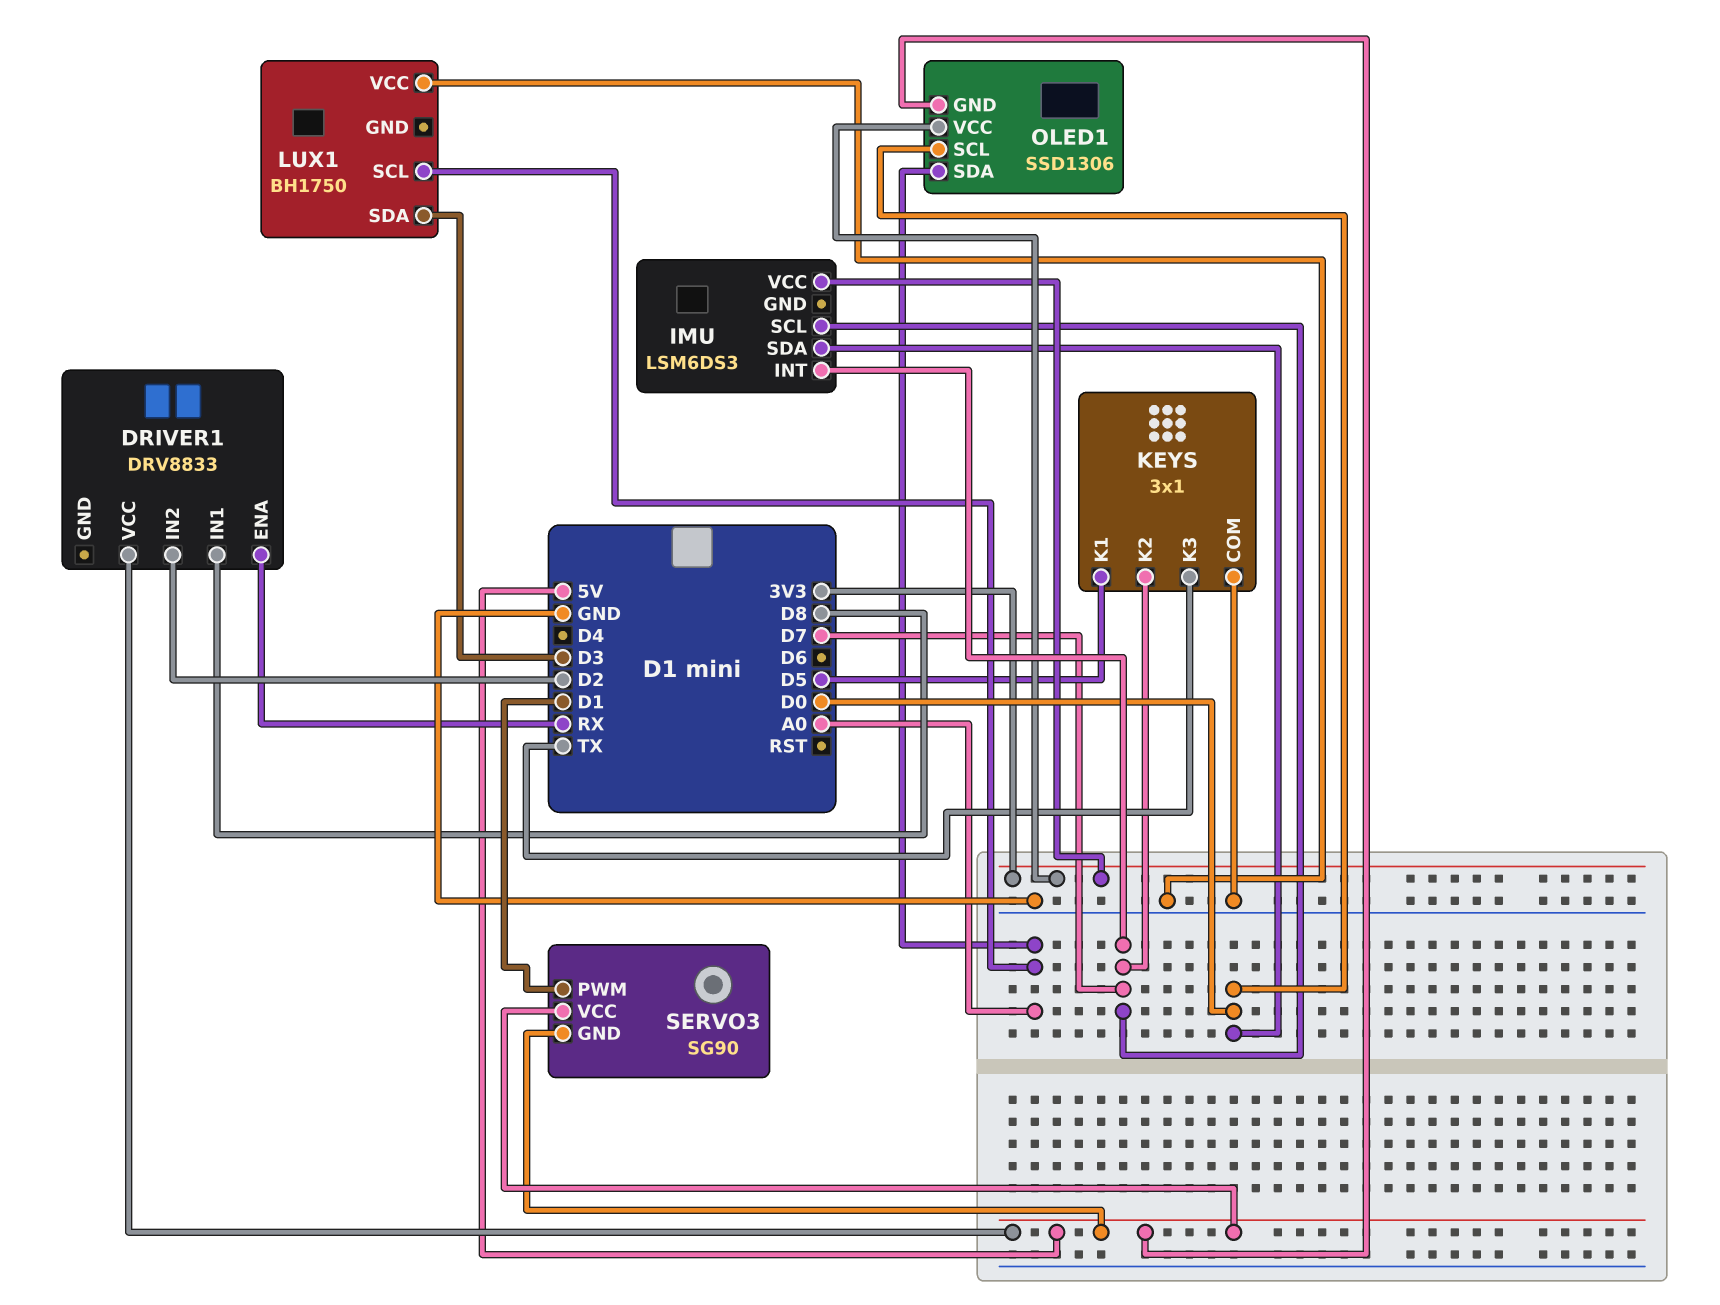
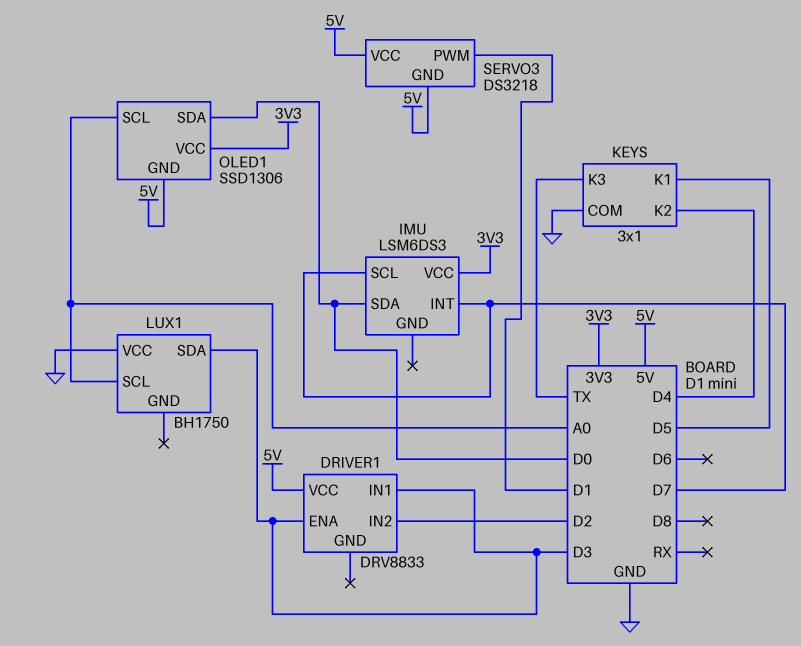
DRIVER1 pin ENA: RX -> D3
DRIVER1 pin IN1: D8 -> D3
KEYS pin K2: D7 -> D4
OLED1 pin SCL: D0 -> A0
OLED1 pin SDA: A0 -> D0
SERVO3: SG90 -> DS3218

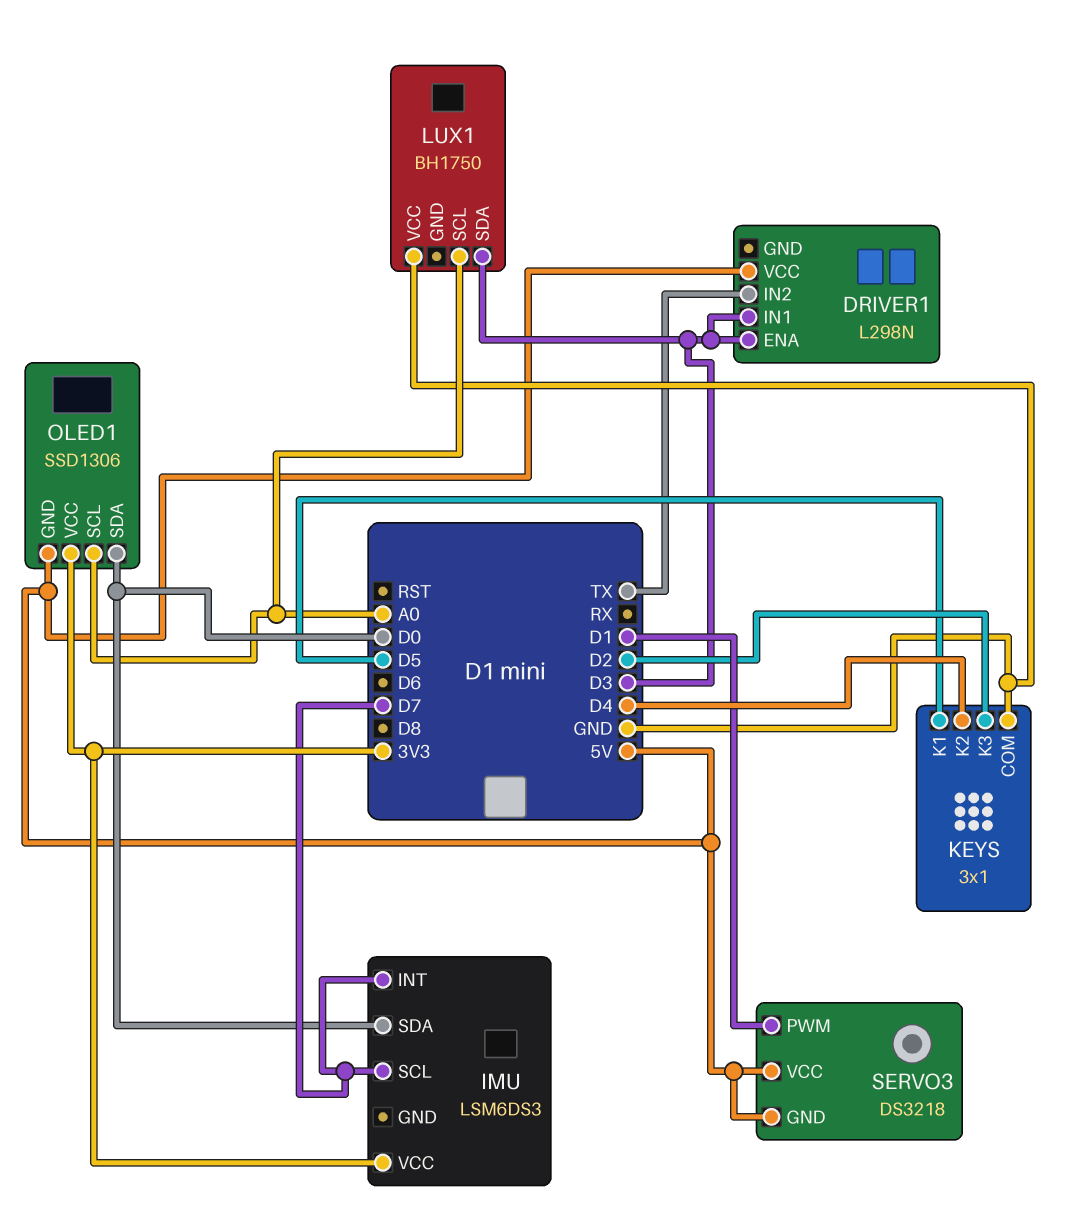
DRIVER1: DRV8833 -> L298N
DRIVER1 pin IN2: D2 -> TX
KEYS pin K3: TX -> D2

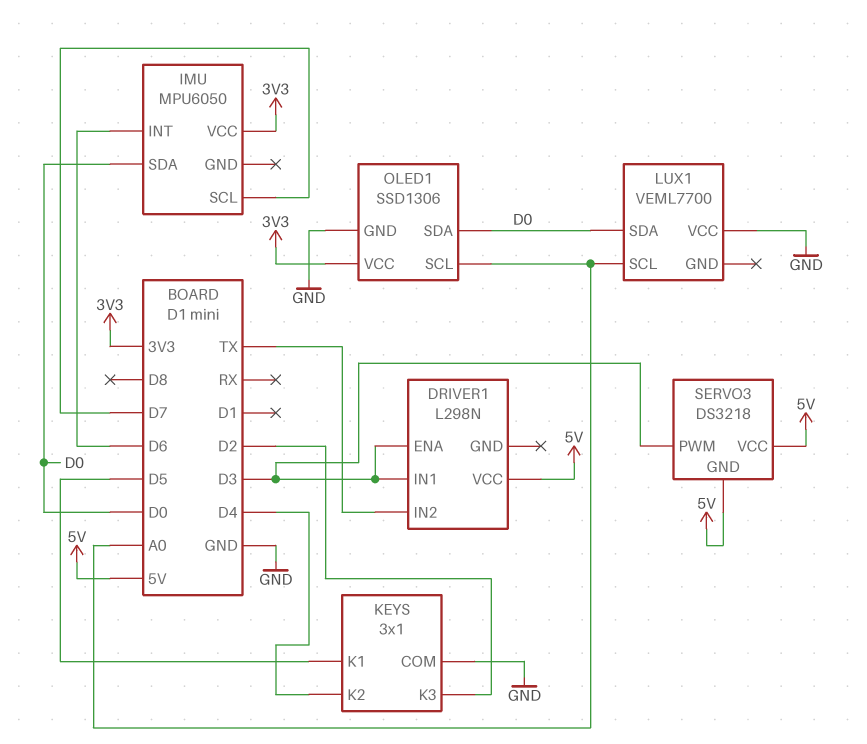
IMU: LSM6DS3 -> MPU6050
IMU pin INT: D7 -> D6
LUX1: BH1750 -> VEML7700
LUX1 pin SDA: D3 -> D0
OLED1 pin GND: 5V -> GND
SERVO3 pin PWM: D1 -> D3

